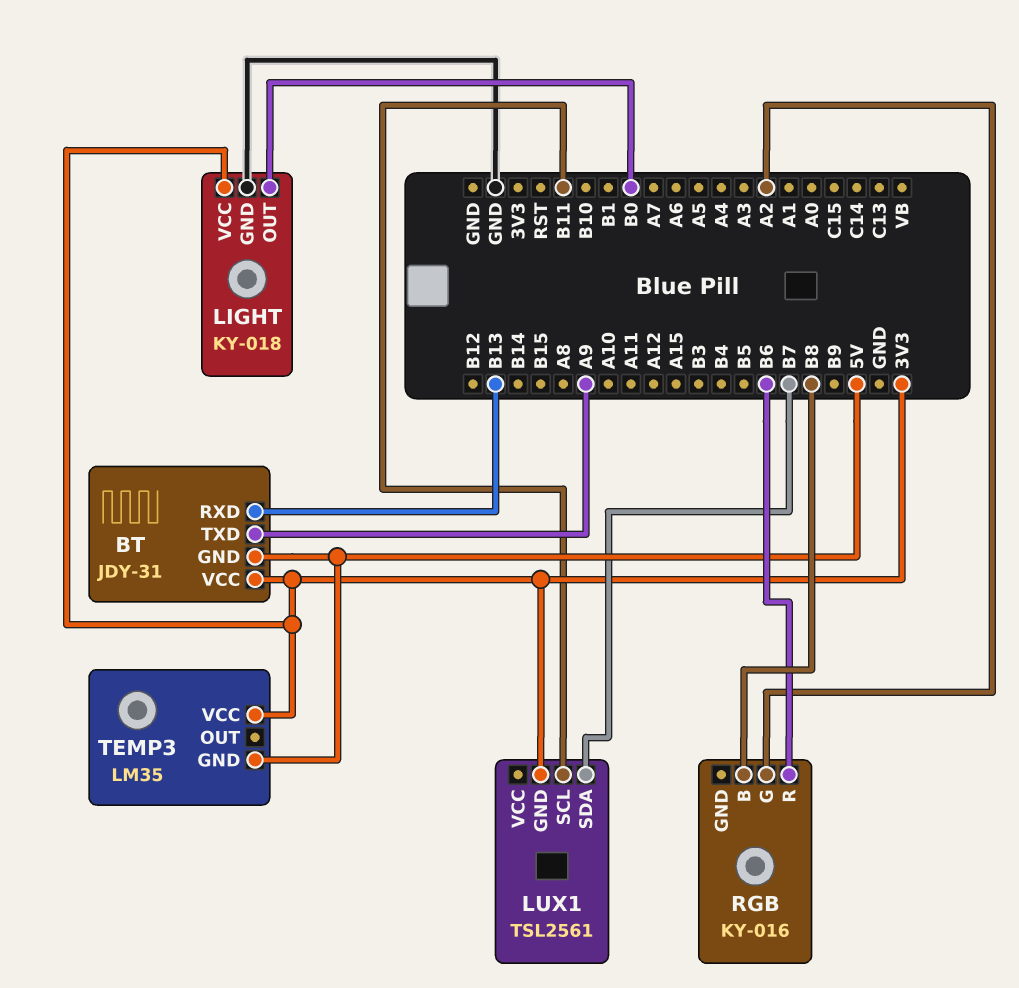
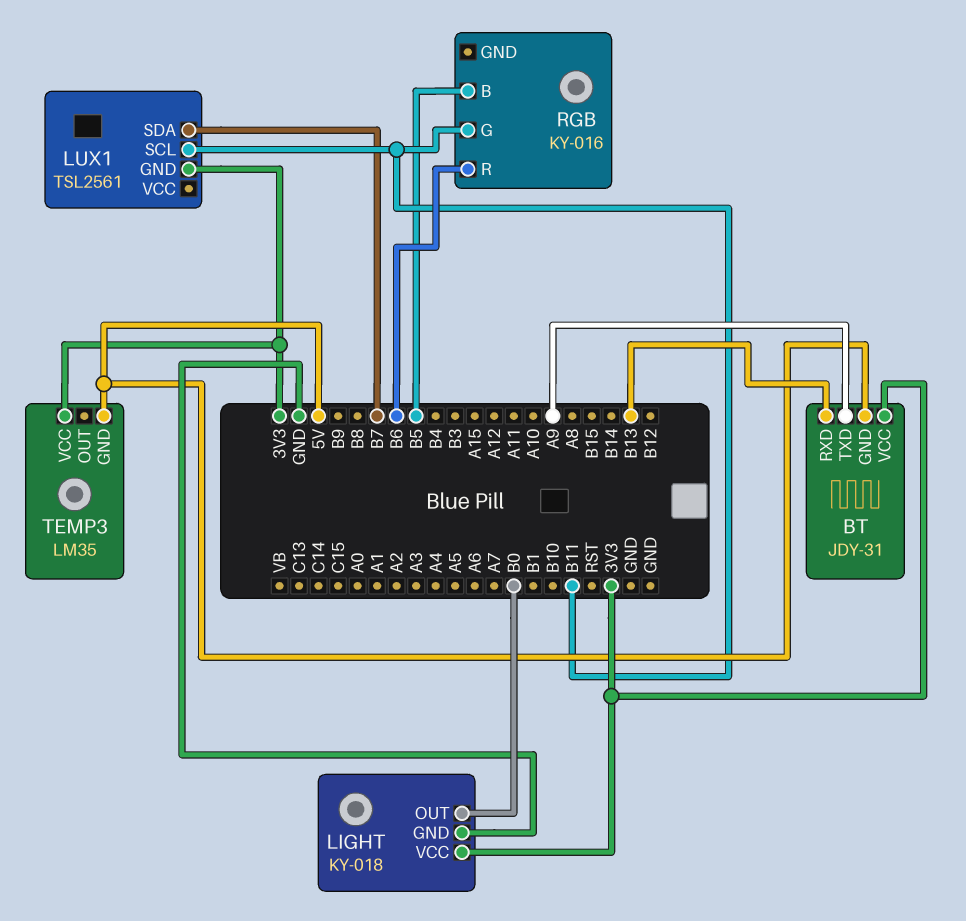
RGB pin B: B8 -> B5
RGB pin G: A2 -> B11

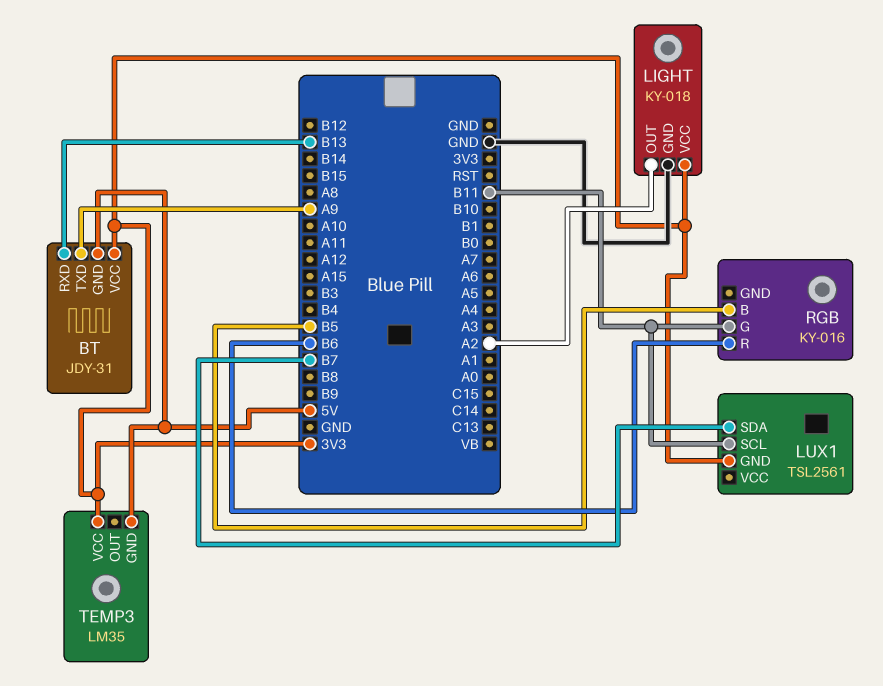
LIGHT pin OUT: B0 -> A2

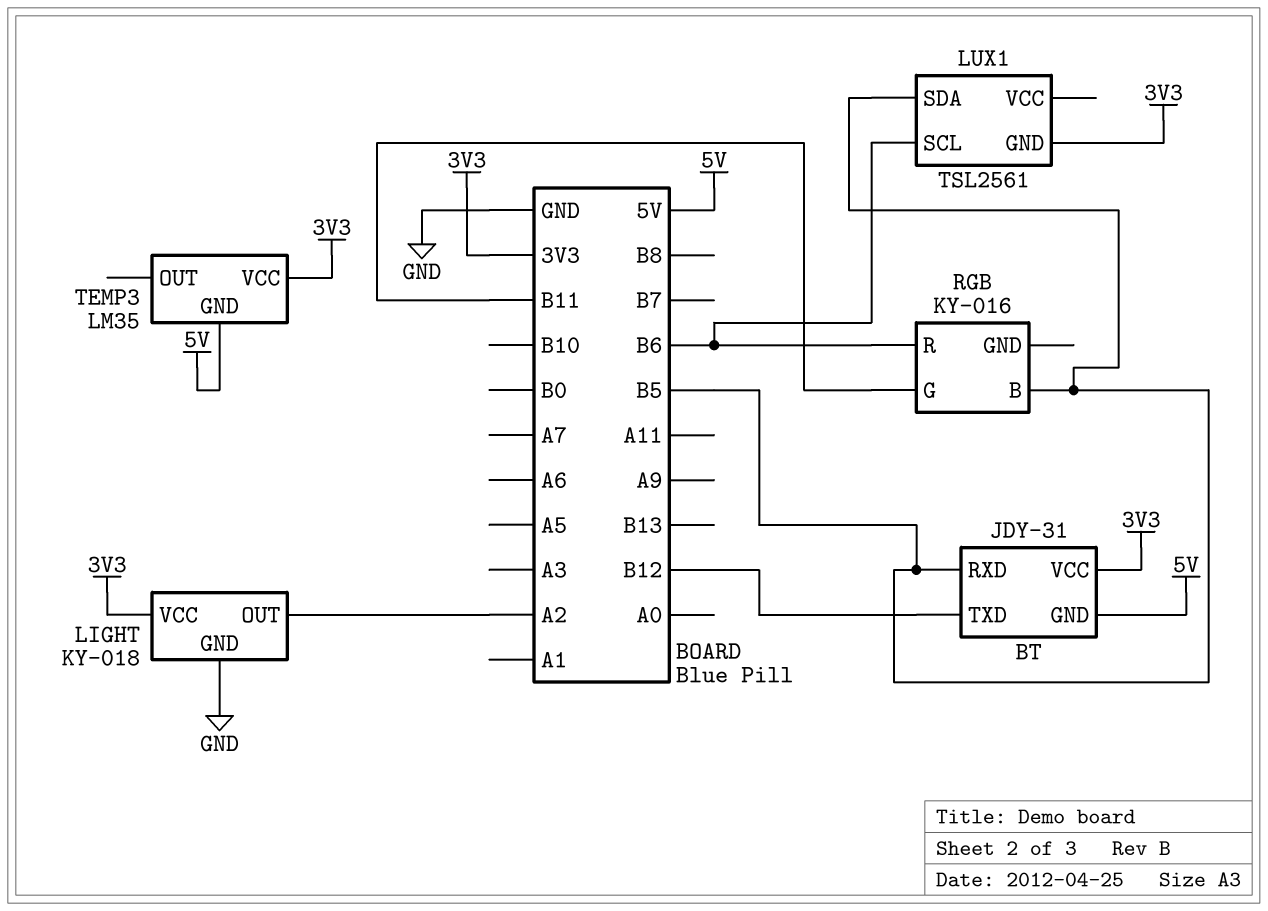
BT pin RXD: B13 -> B5
BT pin TXD: A9 -> B12
LUX1 pin SCL: B11 -> B6
LUX1 pin SDA: B7 -> B5

